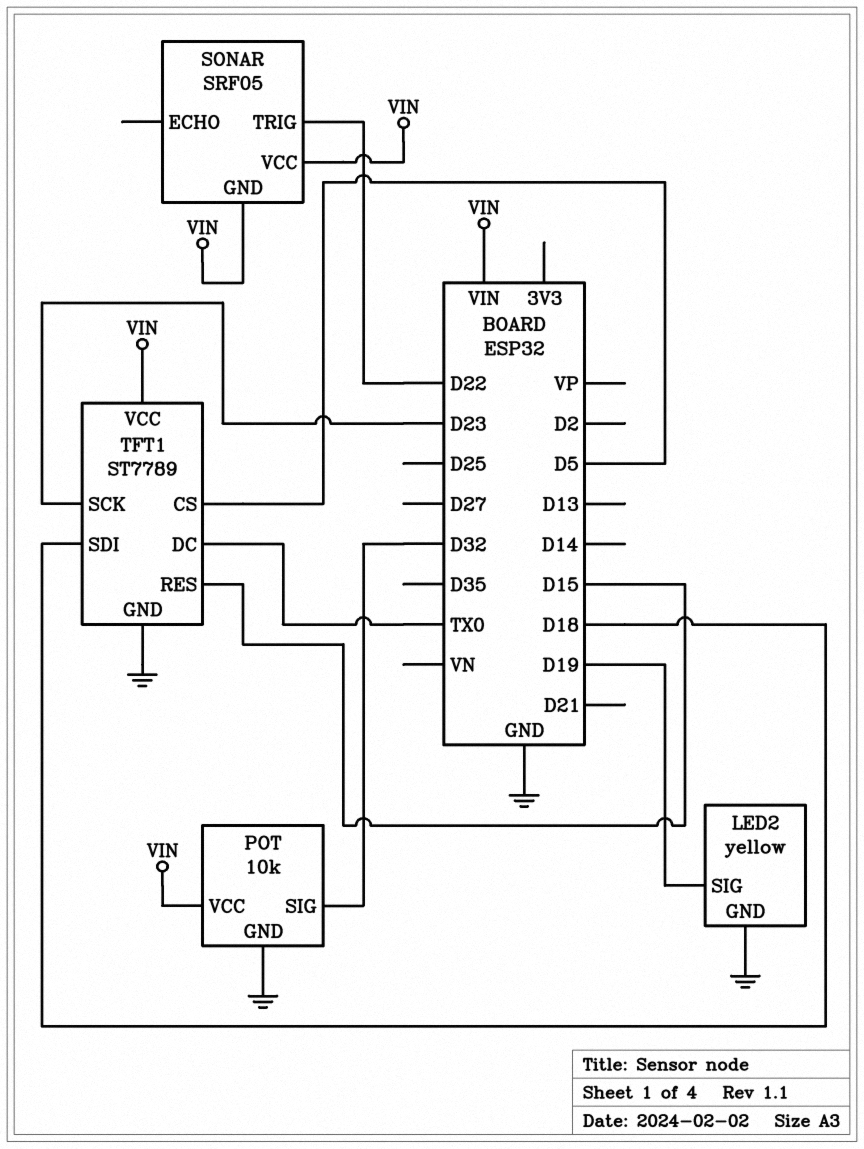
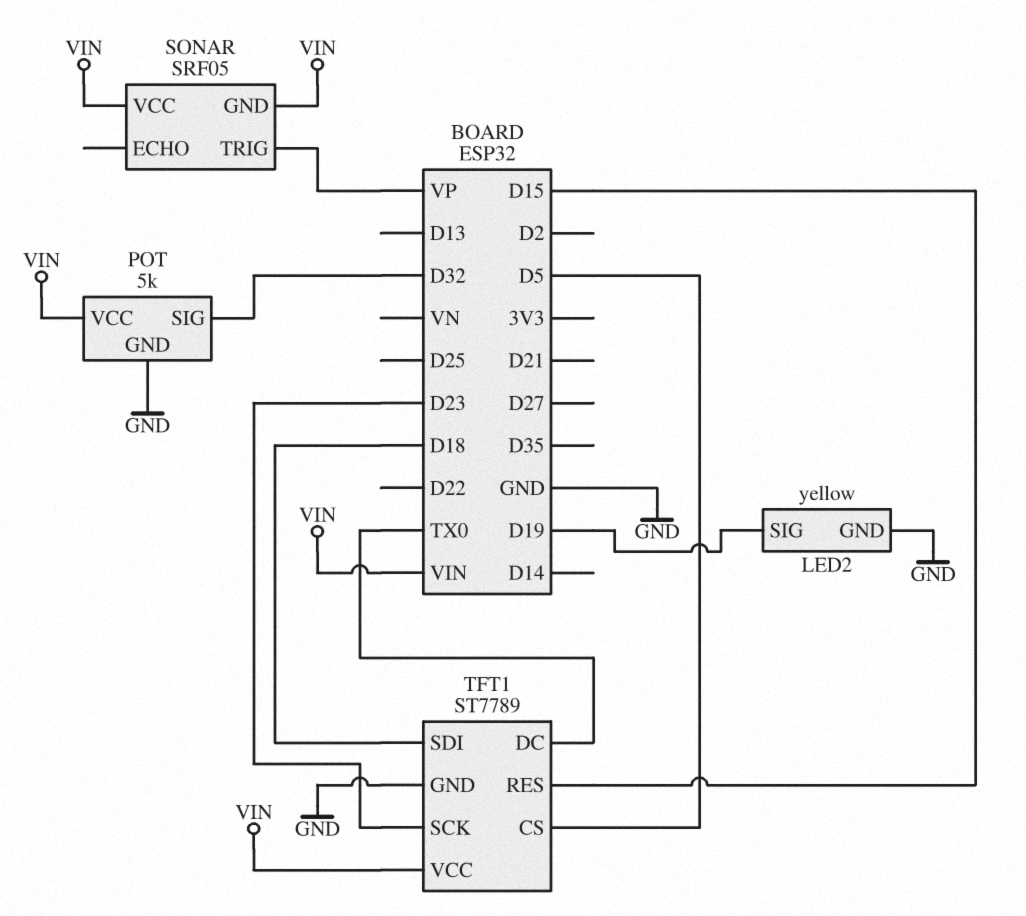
POT: 10k -> 5k
SONAR pin TRIG: D22 -> VP

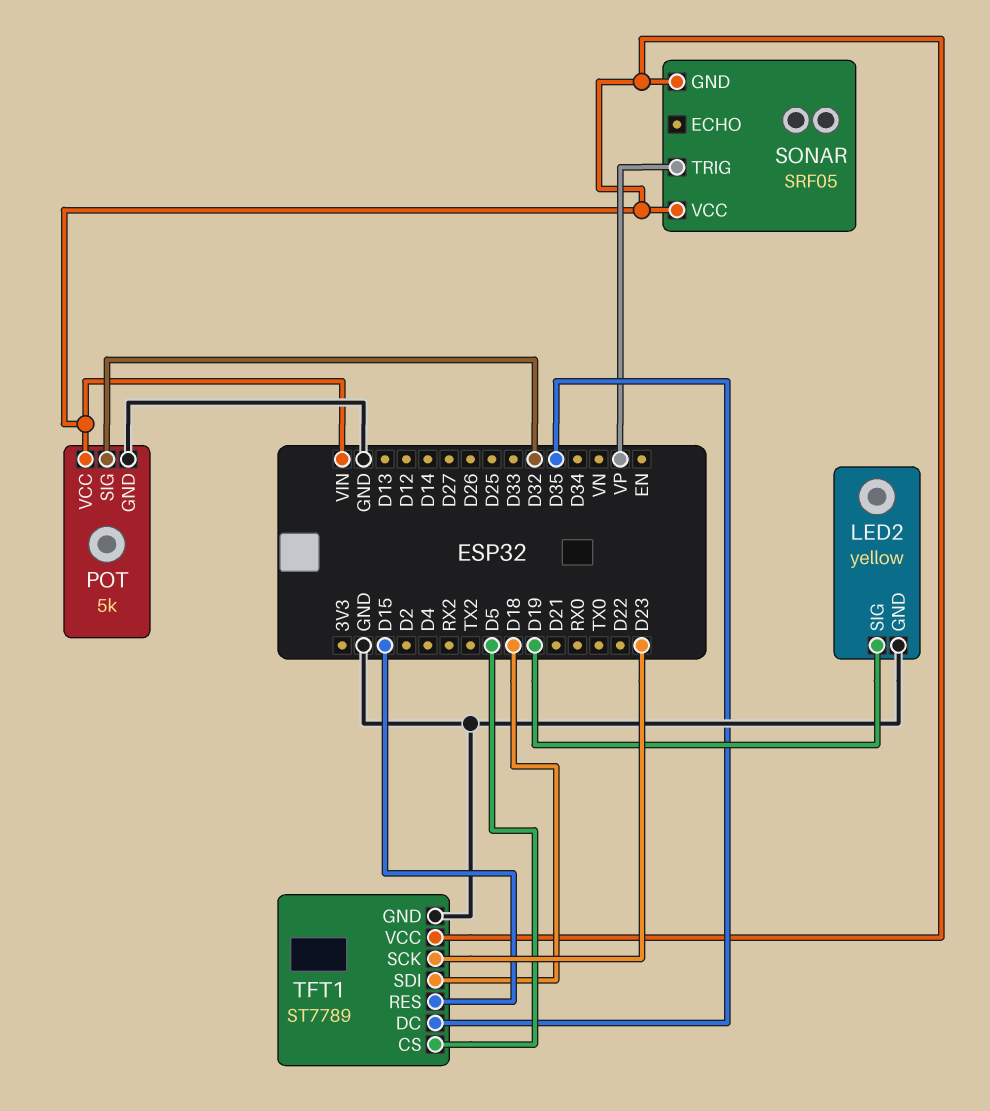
TFT1 pin DC: TX0 -> D35

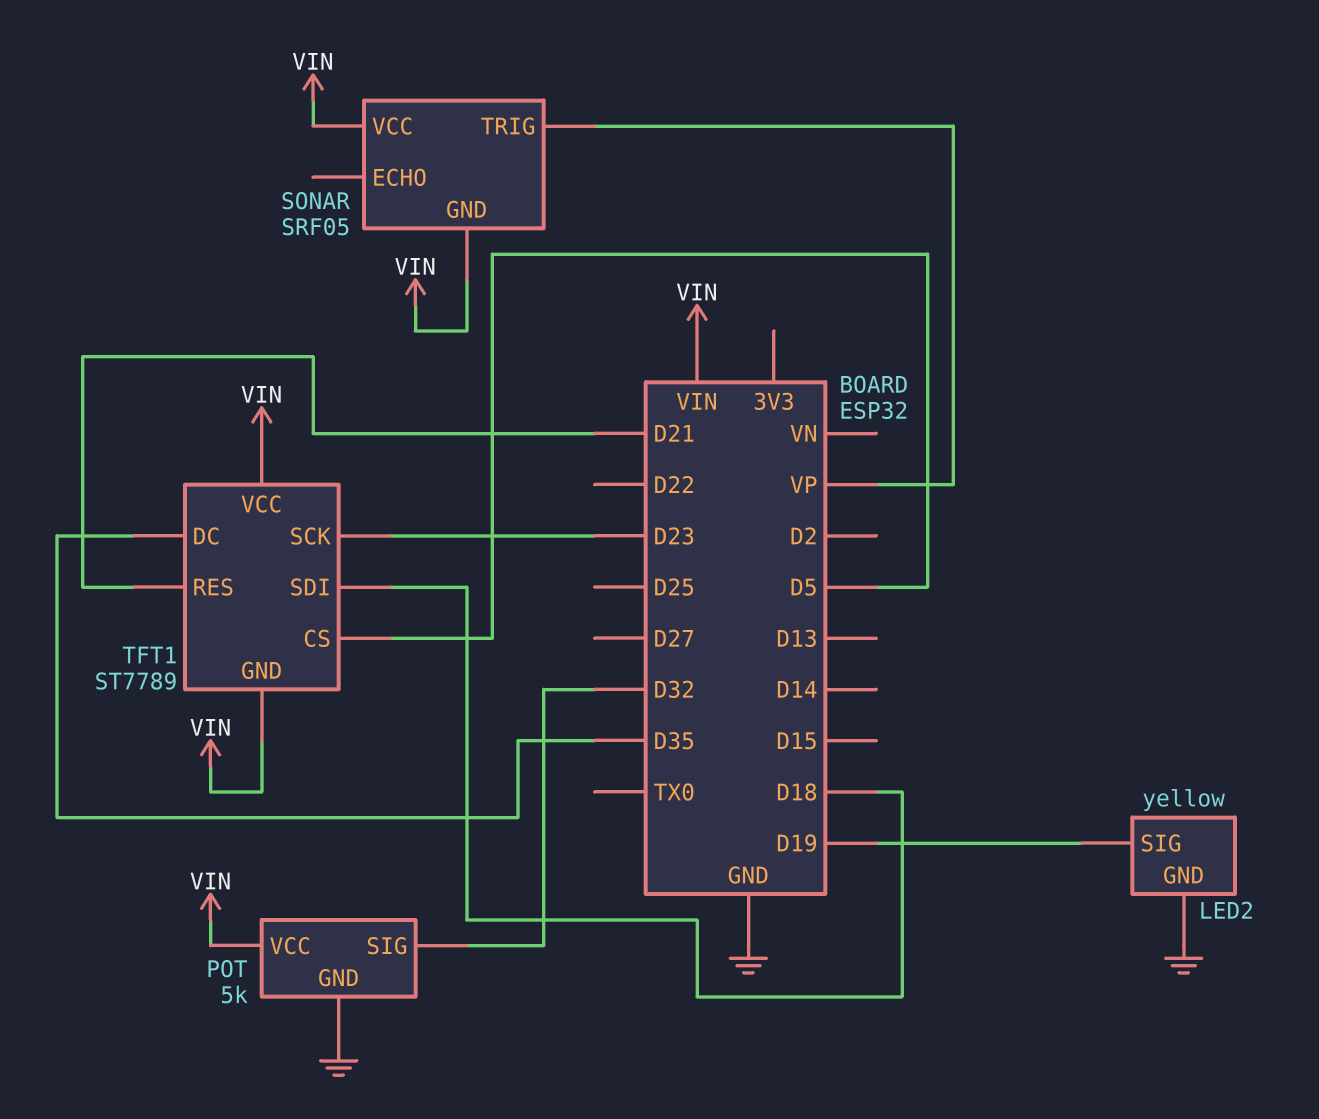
TFT1 pin GND: GND -> VIN
TFT1 pin RES: D15 -> D21

